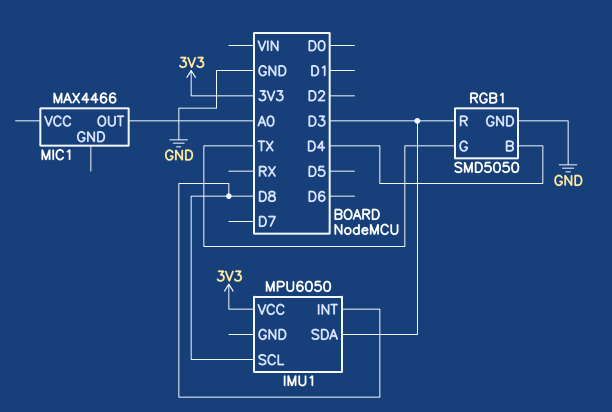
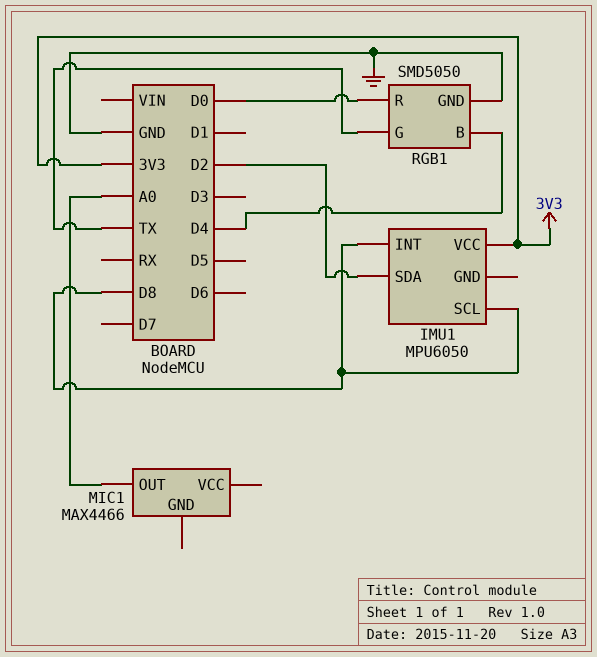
IMU1 pin SDA: D3 -> D2
RGB1 pin R: D3 -> D0

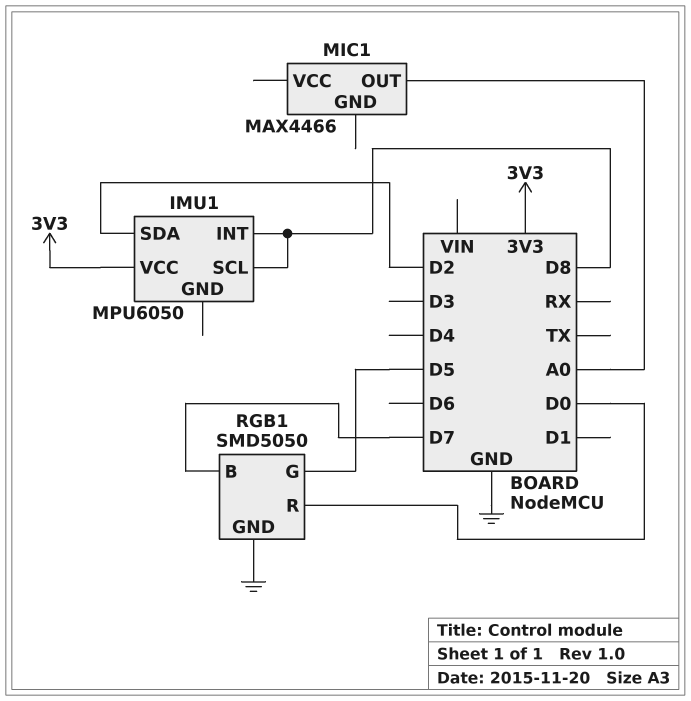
RGB1 pin B: D4 -> D7
RGB1 pin G: TX -> D5

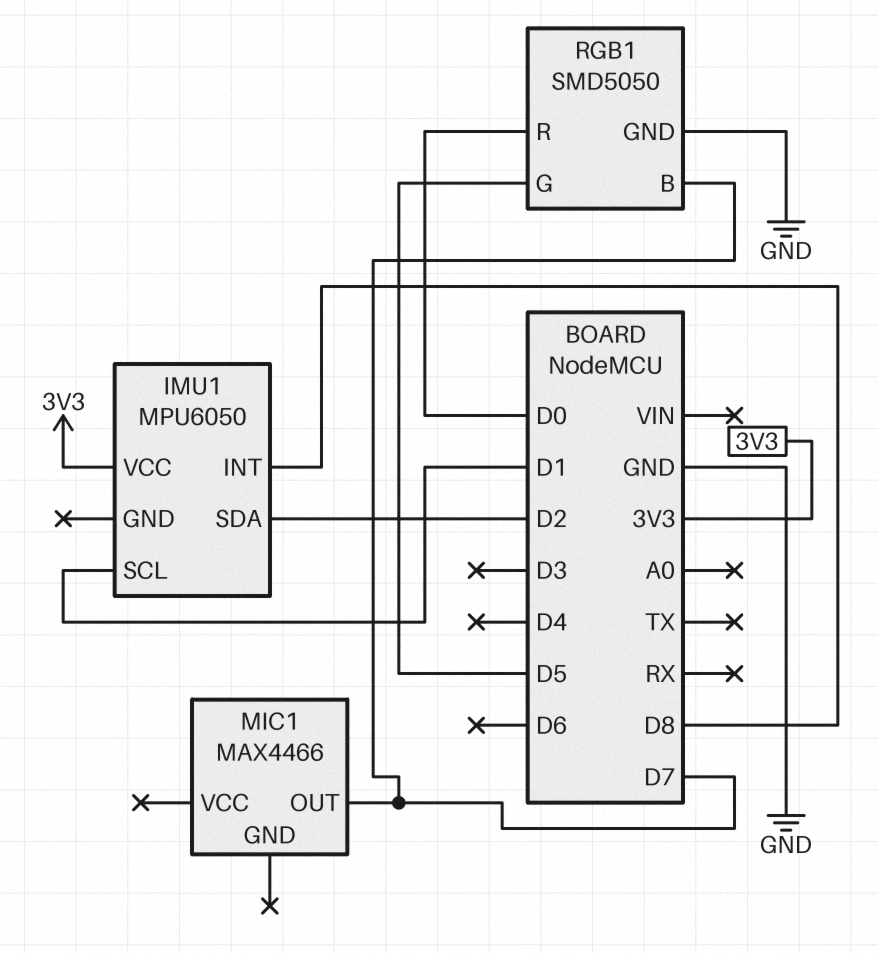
IMU1 pin SCL: D8 -> D1
MIC1 pin OUT: A0 -> D7

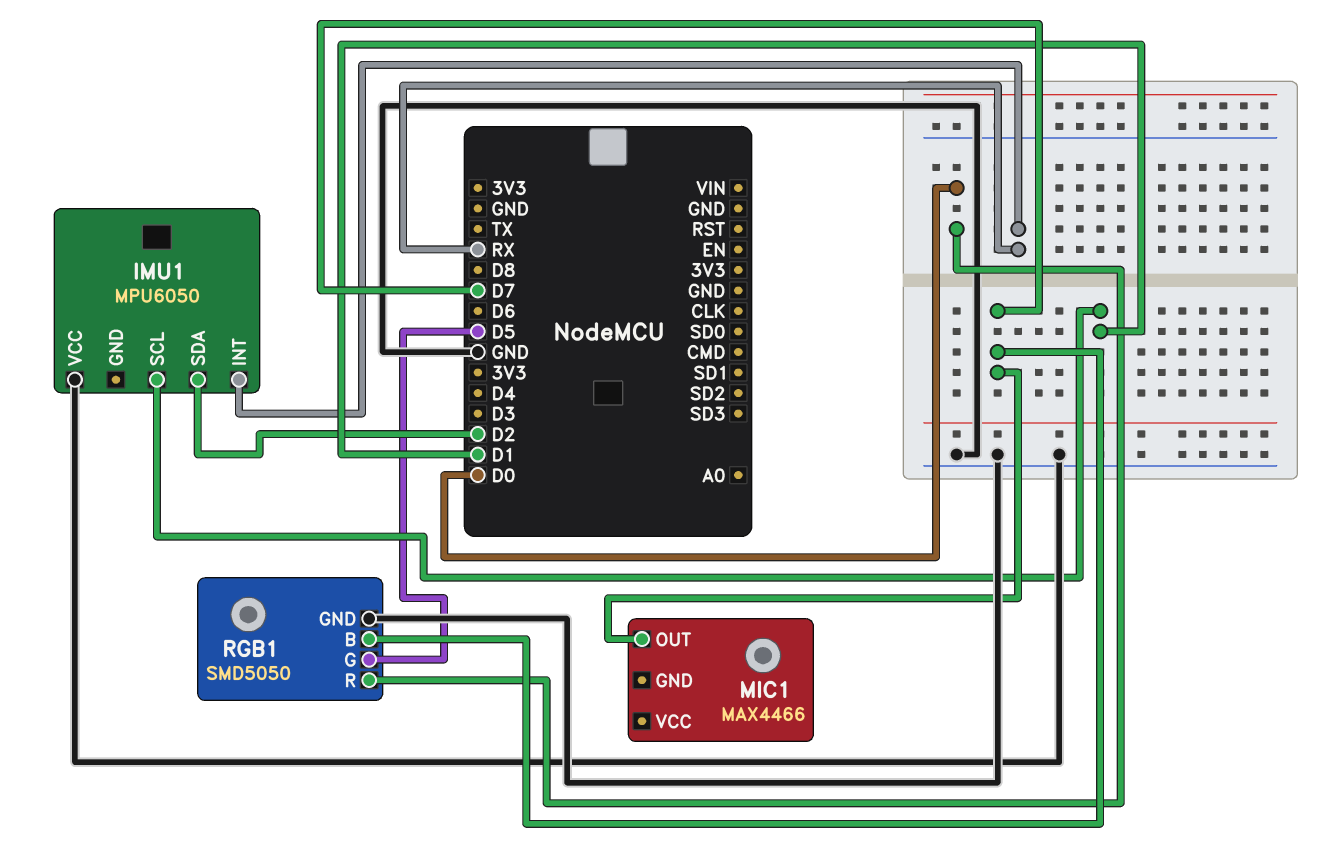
IMU1 pin INT: D8 -> RX
IMU1 pin VCC: 3V3 -> GND

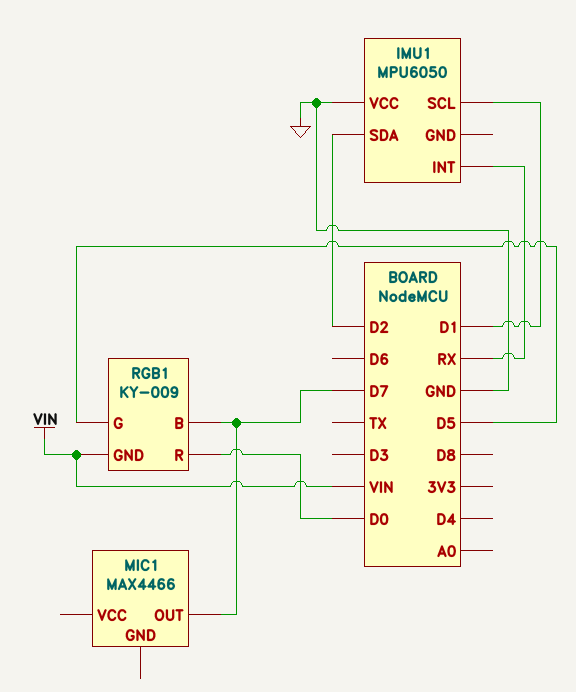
RGB1: SMD5050 -> KY-009
RGB1 pin GND: GND -> VIN

